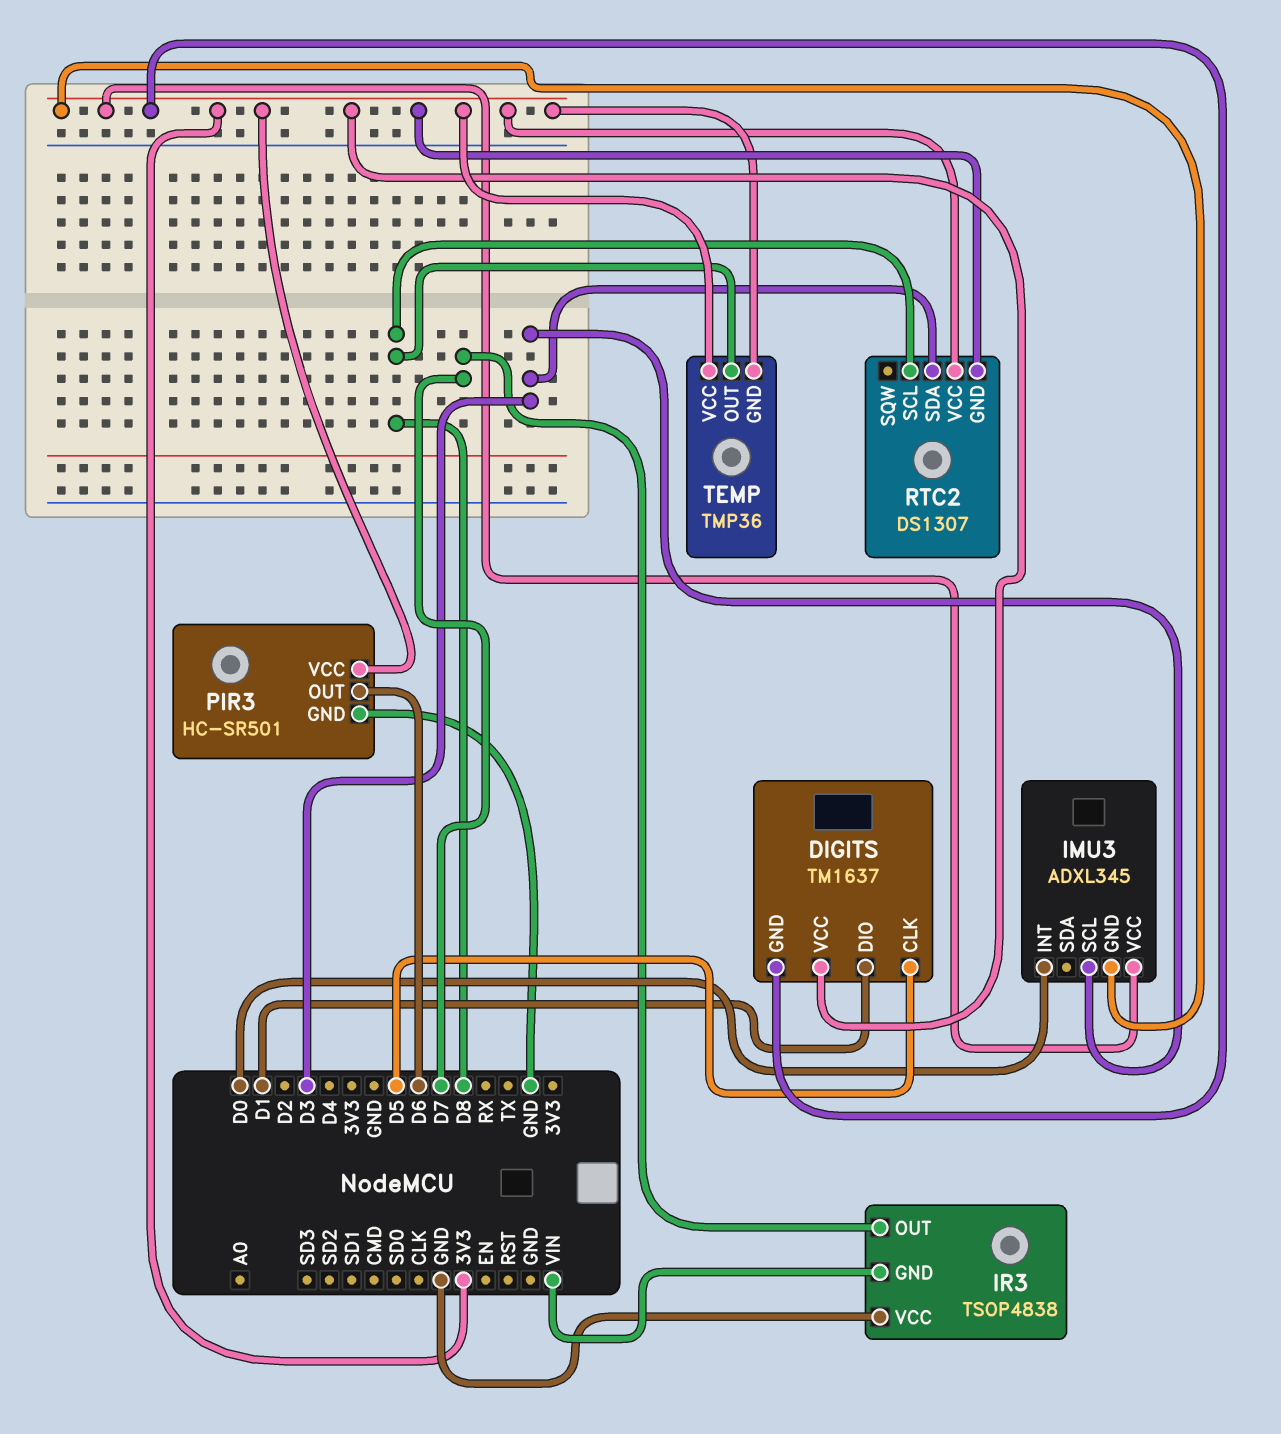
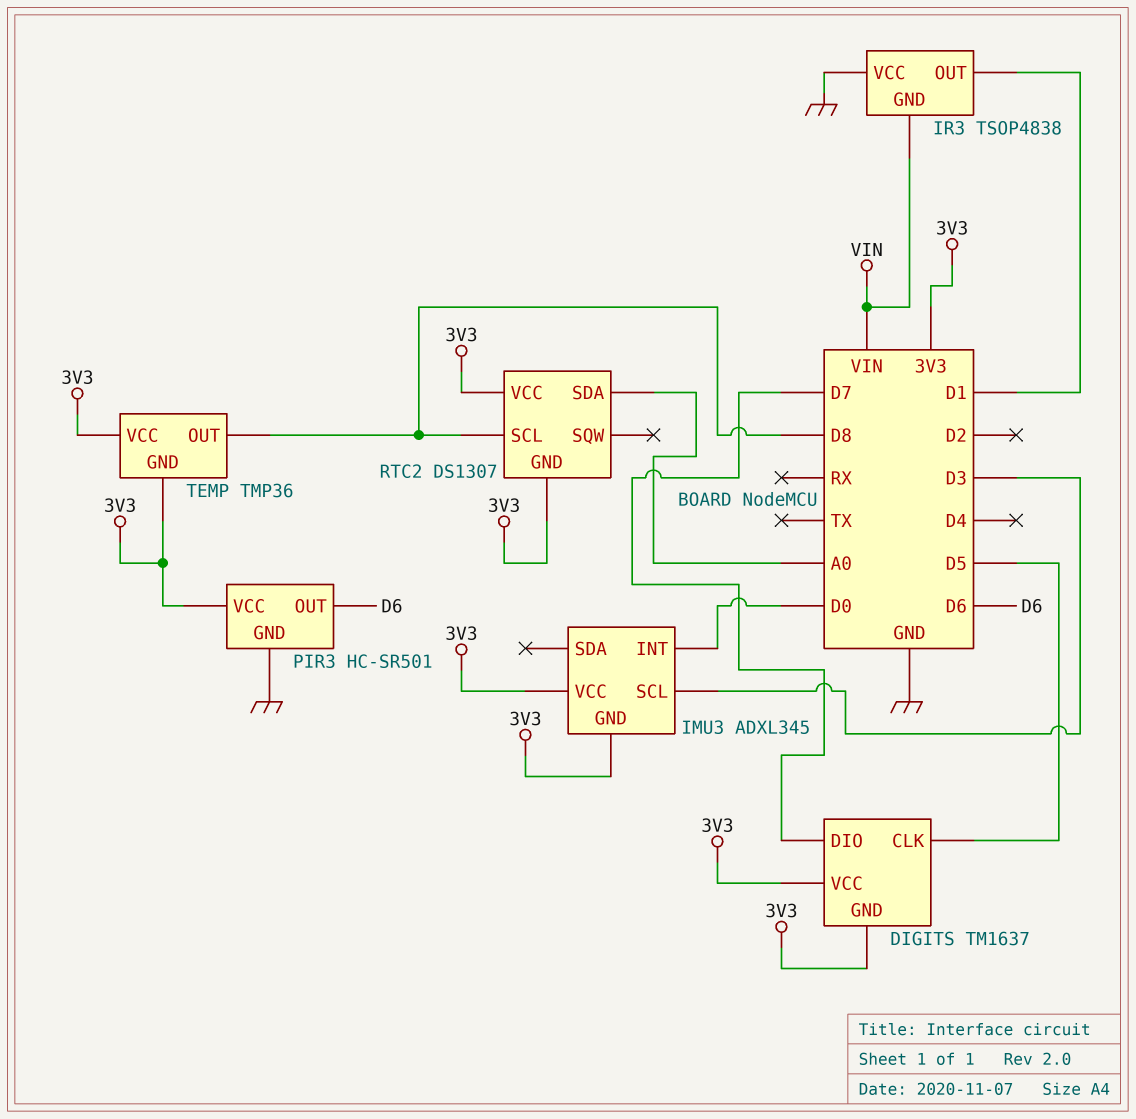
DIGITS pin DIO: D1 -> D7
IR3 pin OUT: D7 -> D1
RTC2 pin SDA: D3 -> A0

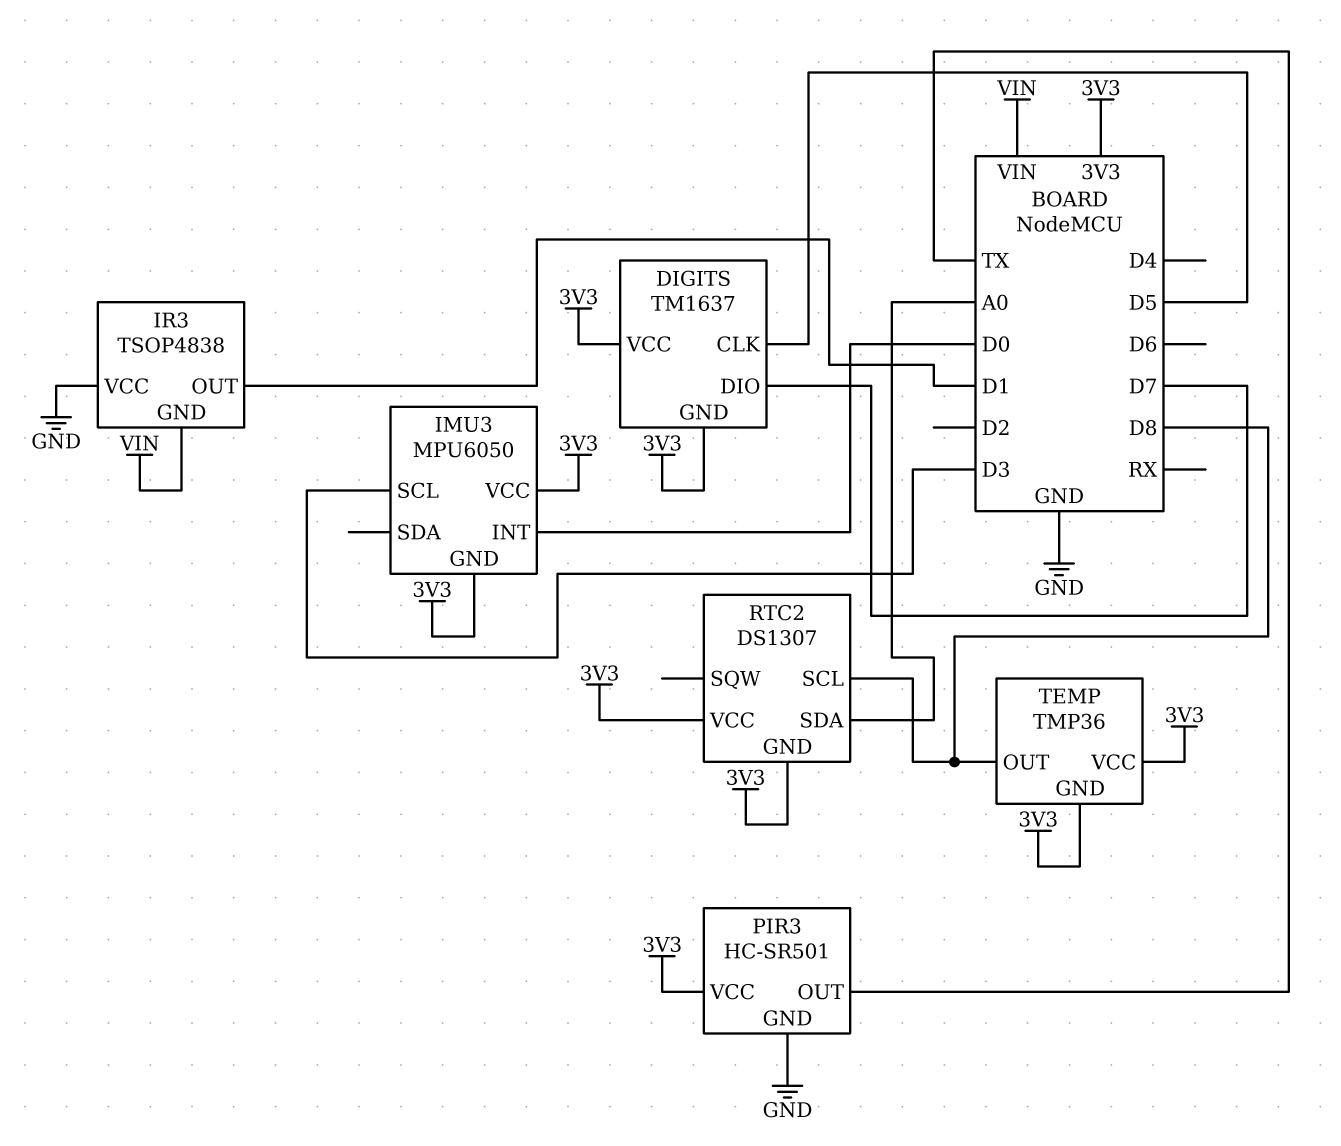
IMU3: ADXL345 -> MPU6050
PIR3 pin OUT: D6 -> TX

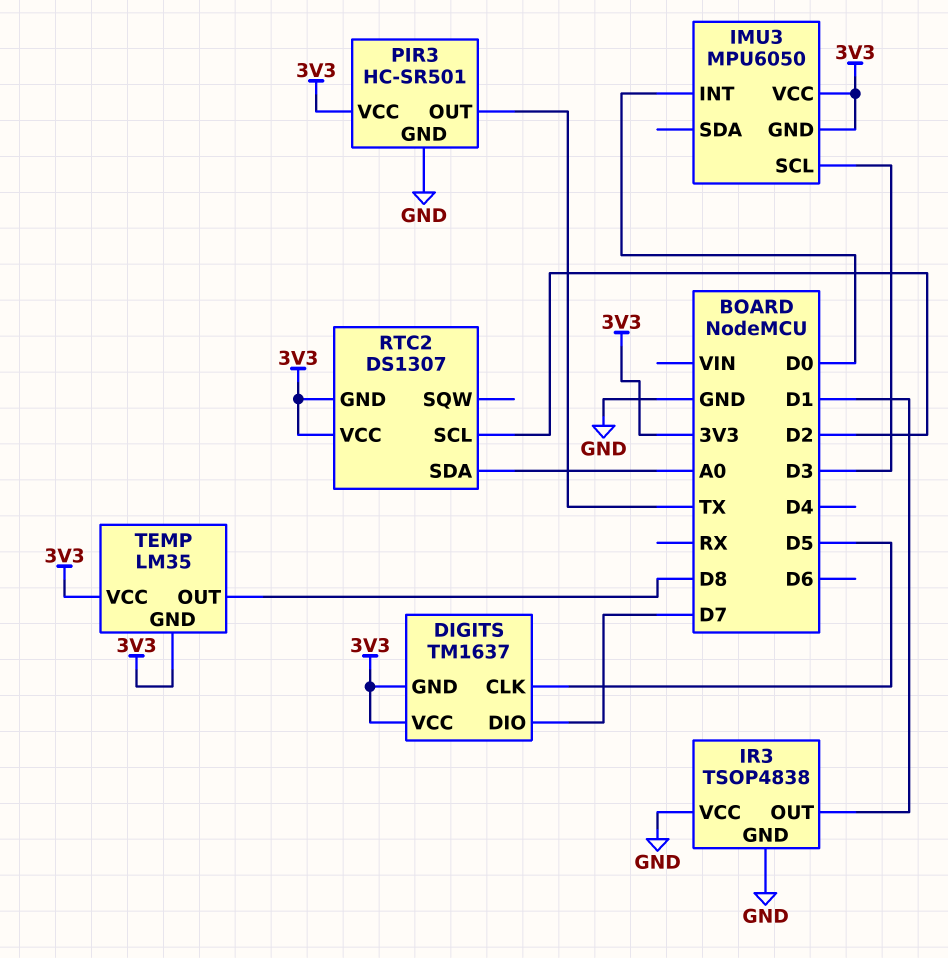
IR3 pin GND: VIN -> GND
RTC2 pin SCL: D8 -> D2
TEMP: TMP36 -> LM35

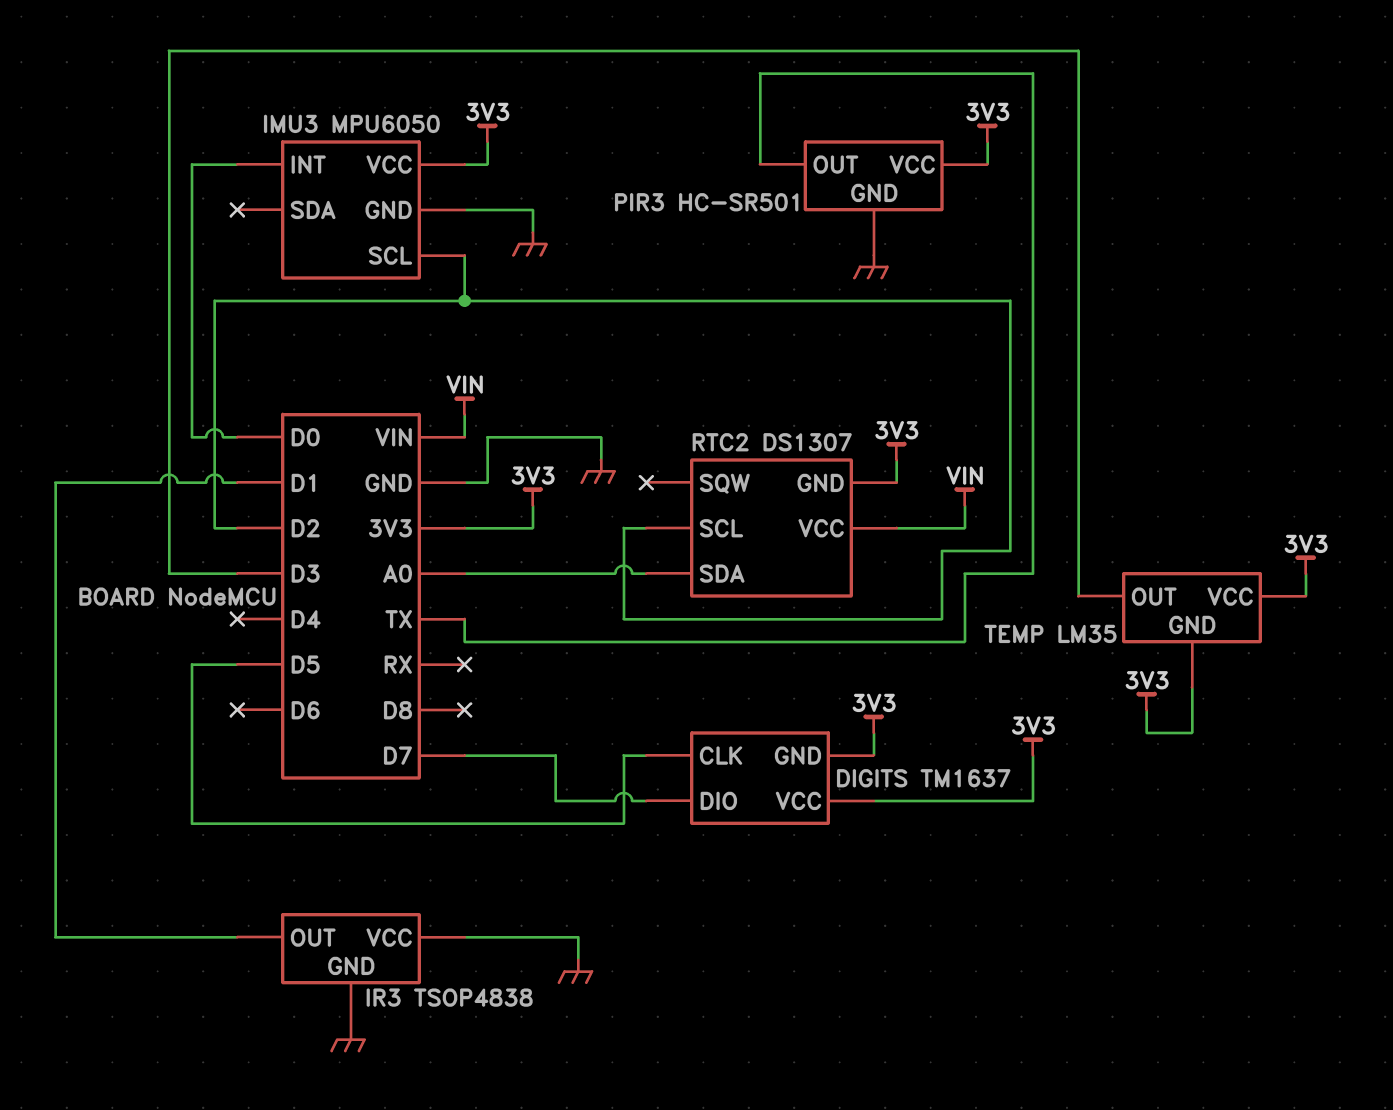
IMU3 pin GND: 3V3 -> GND
IMU3 pin SCL: D3 -> D2
RTC2 pin VCC: 3V3 -> VIN
TEMP pin OUT: D8 -> D3

